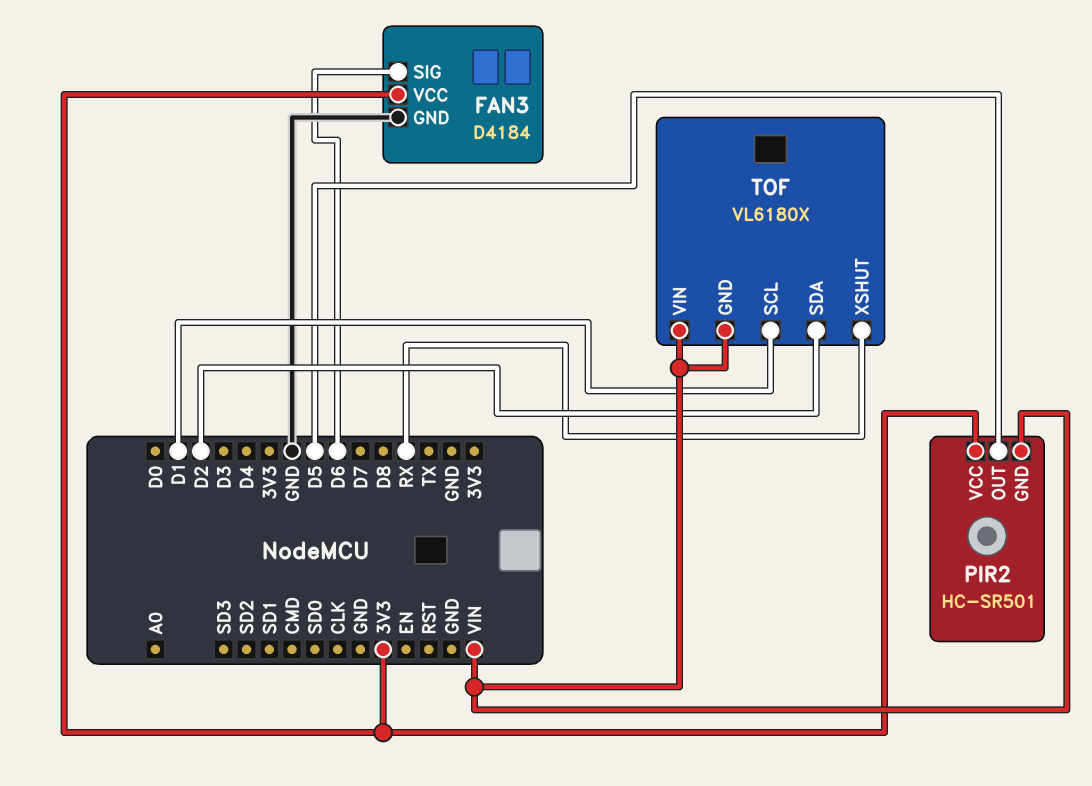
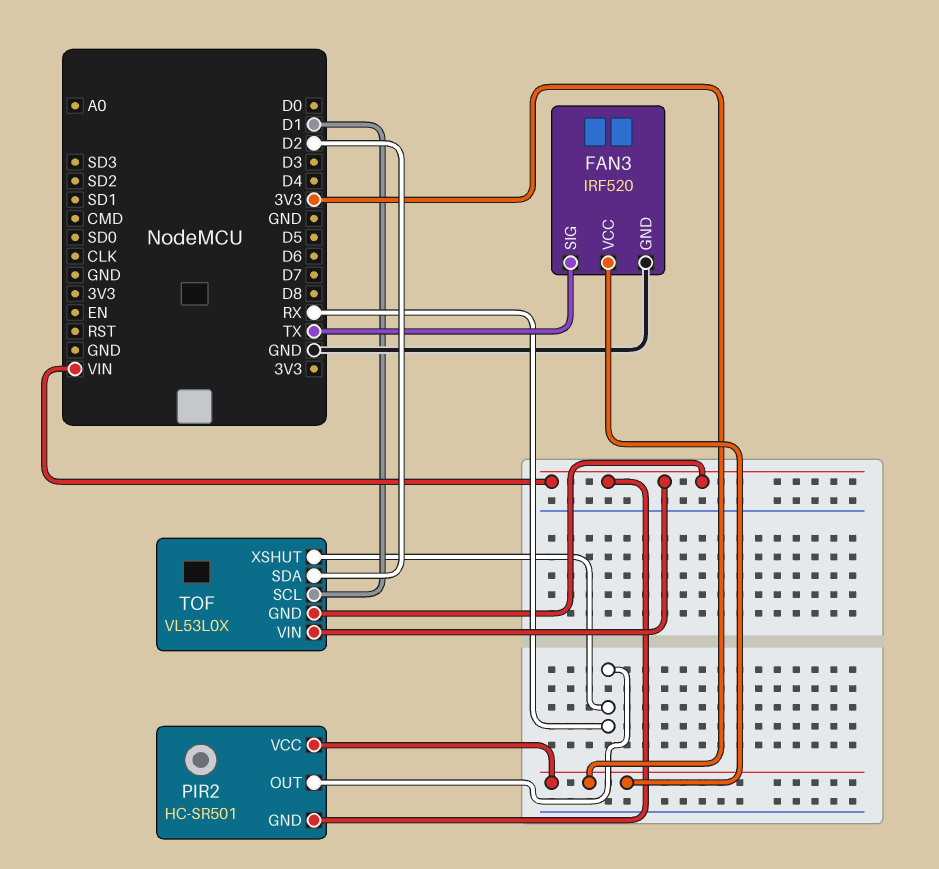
FAN3: D4184 -> IRF520
FAN3 pin SIG: D6 -> TX
PIR2 pin OUT: D5 -> RX
TOF: VL6180X -> VL53L0X

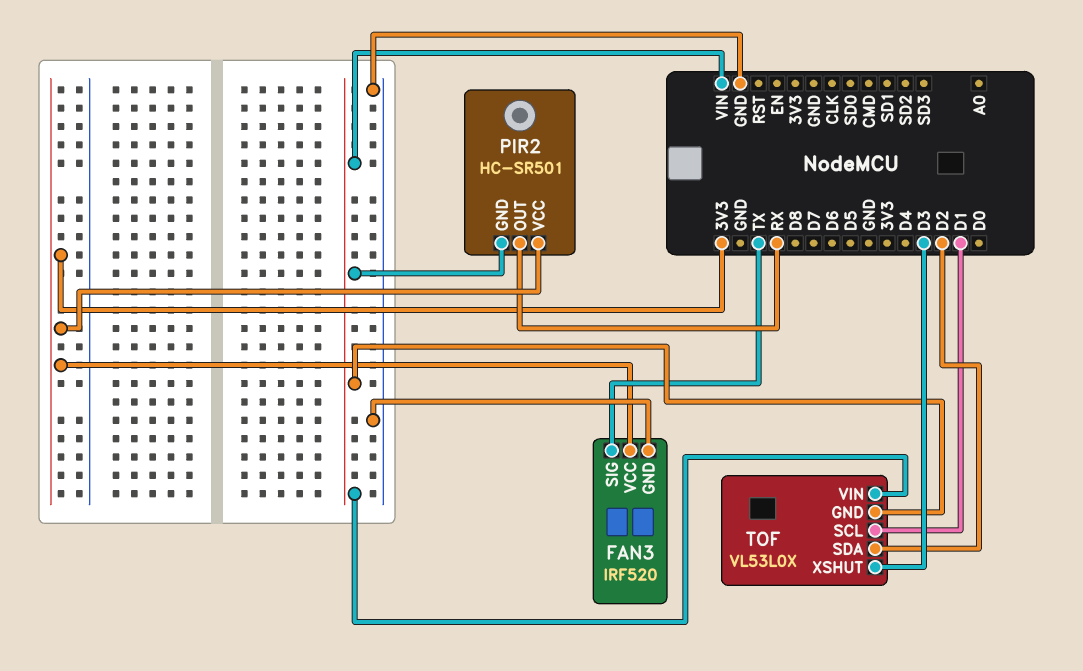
TOF pin XSHUT: RX -> D3

